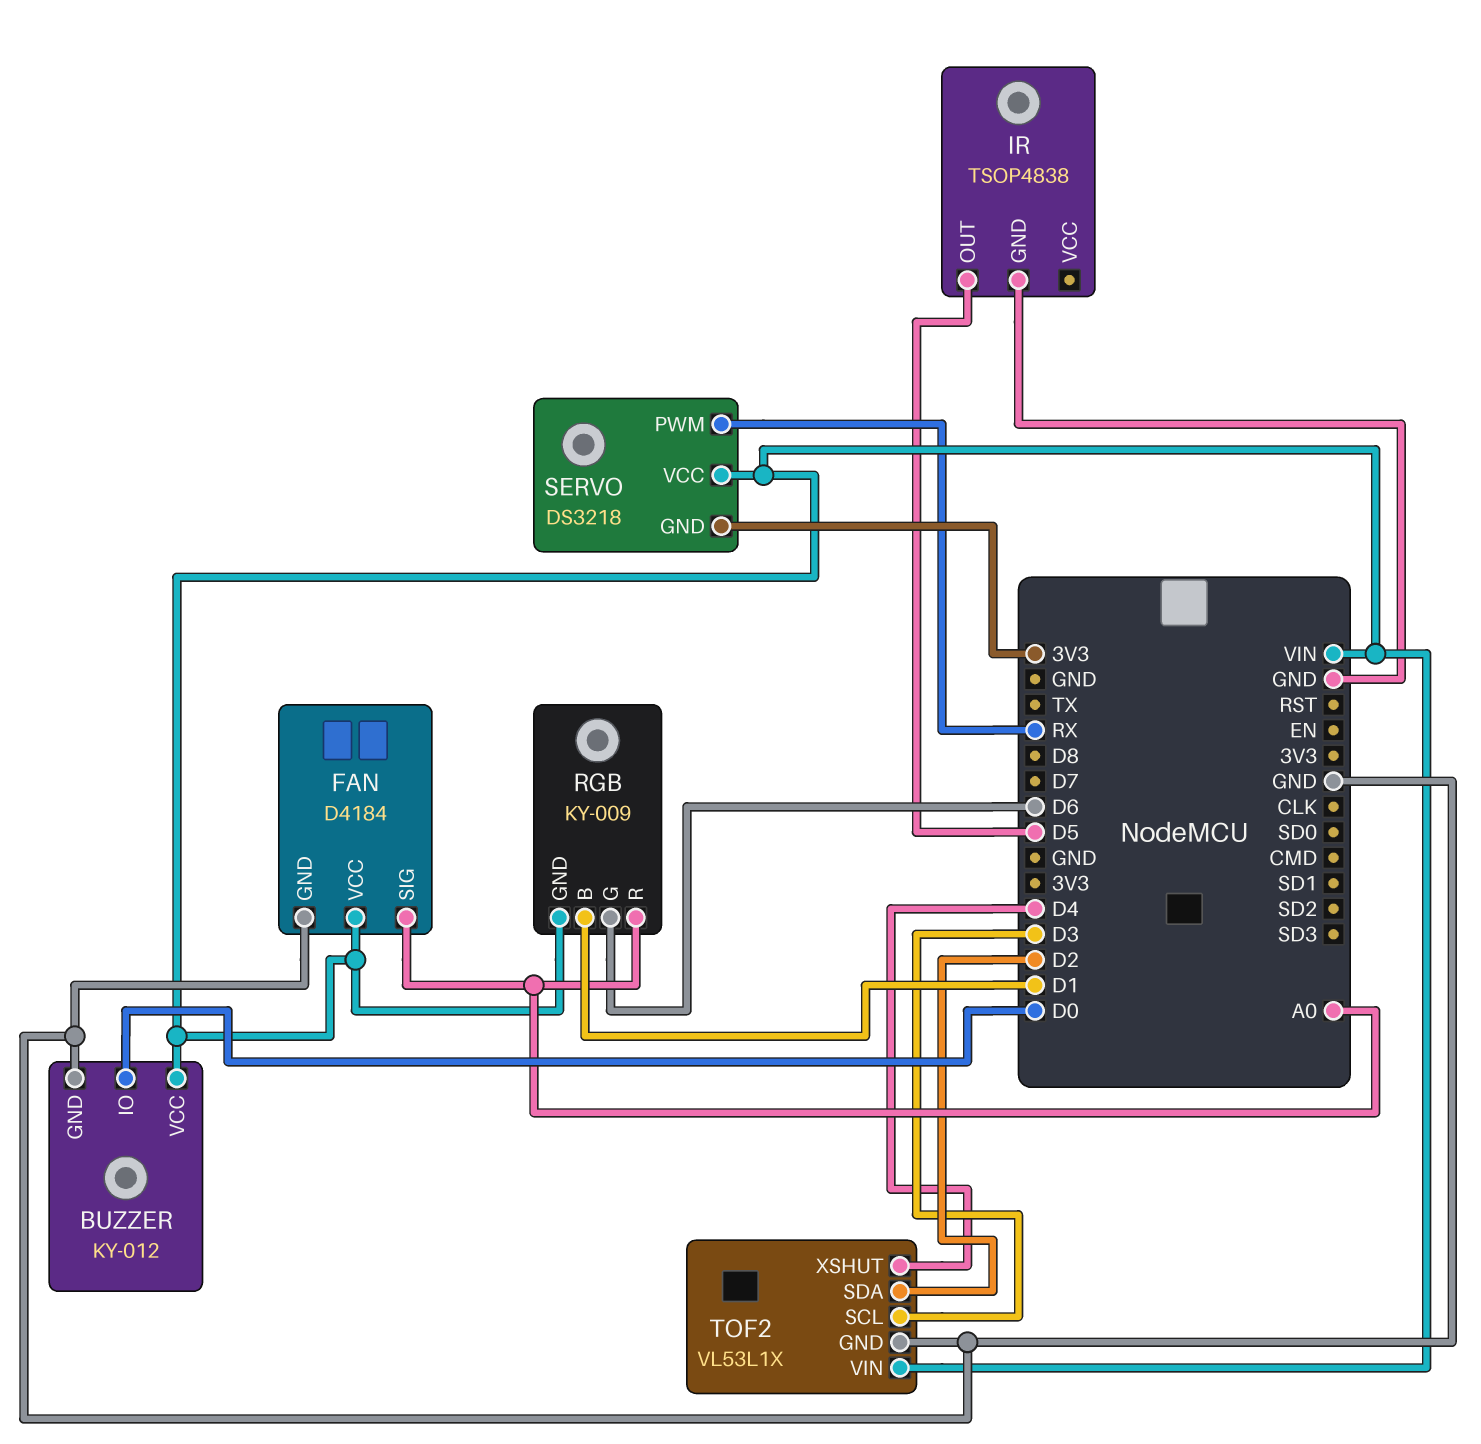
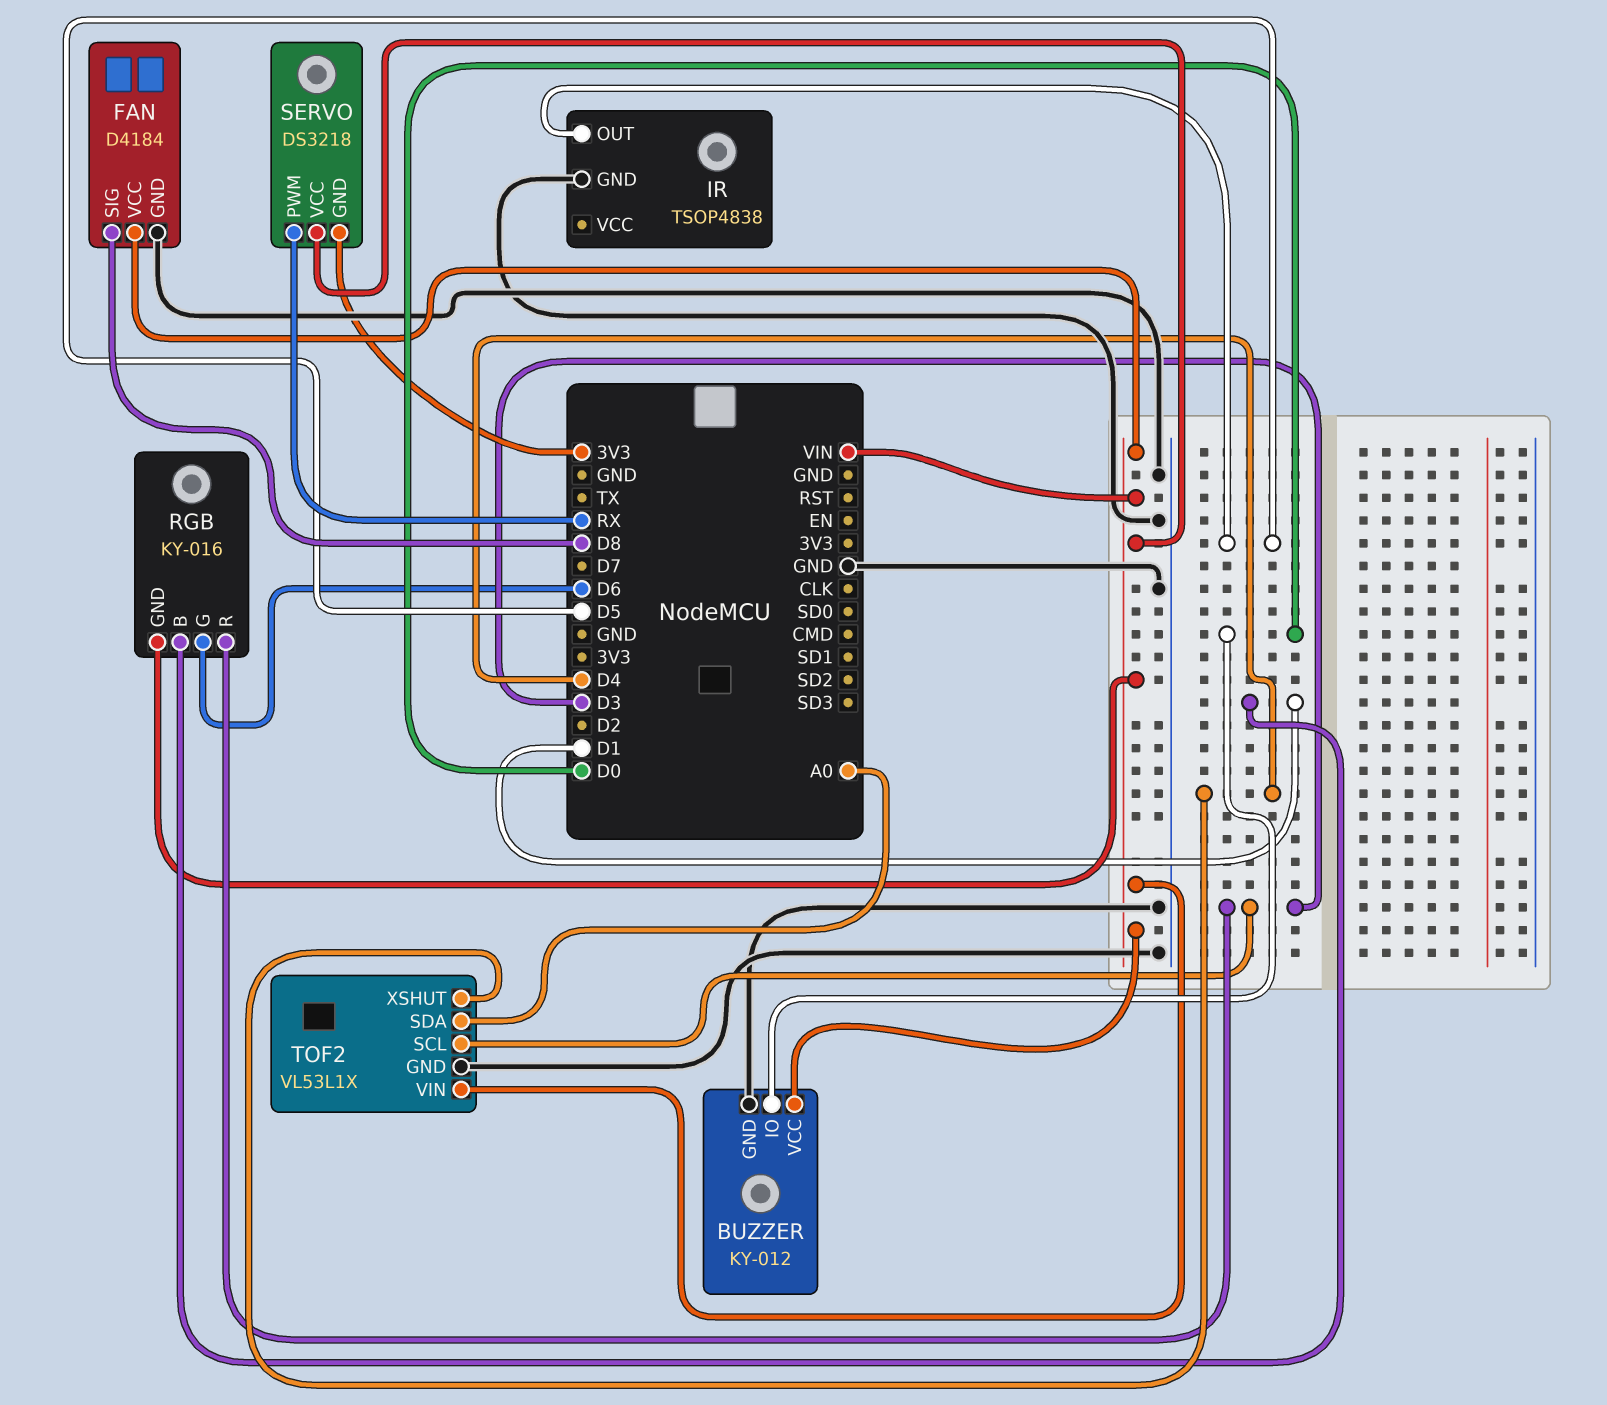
FAN pin SIG: A0 -> D8
RGB: KY-009 -> KY-016
RGB pin R: A0 -> D3
TOF2 pin SDA: D2 -> A0

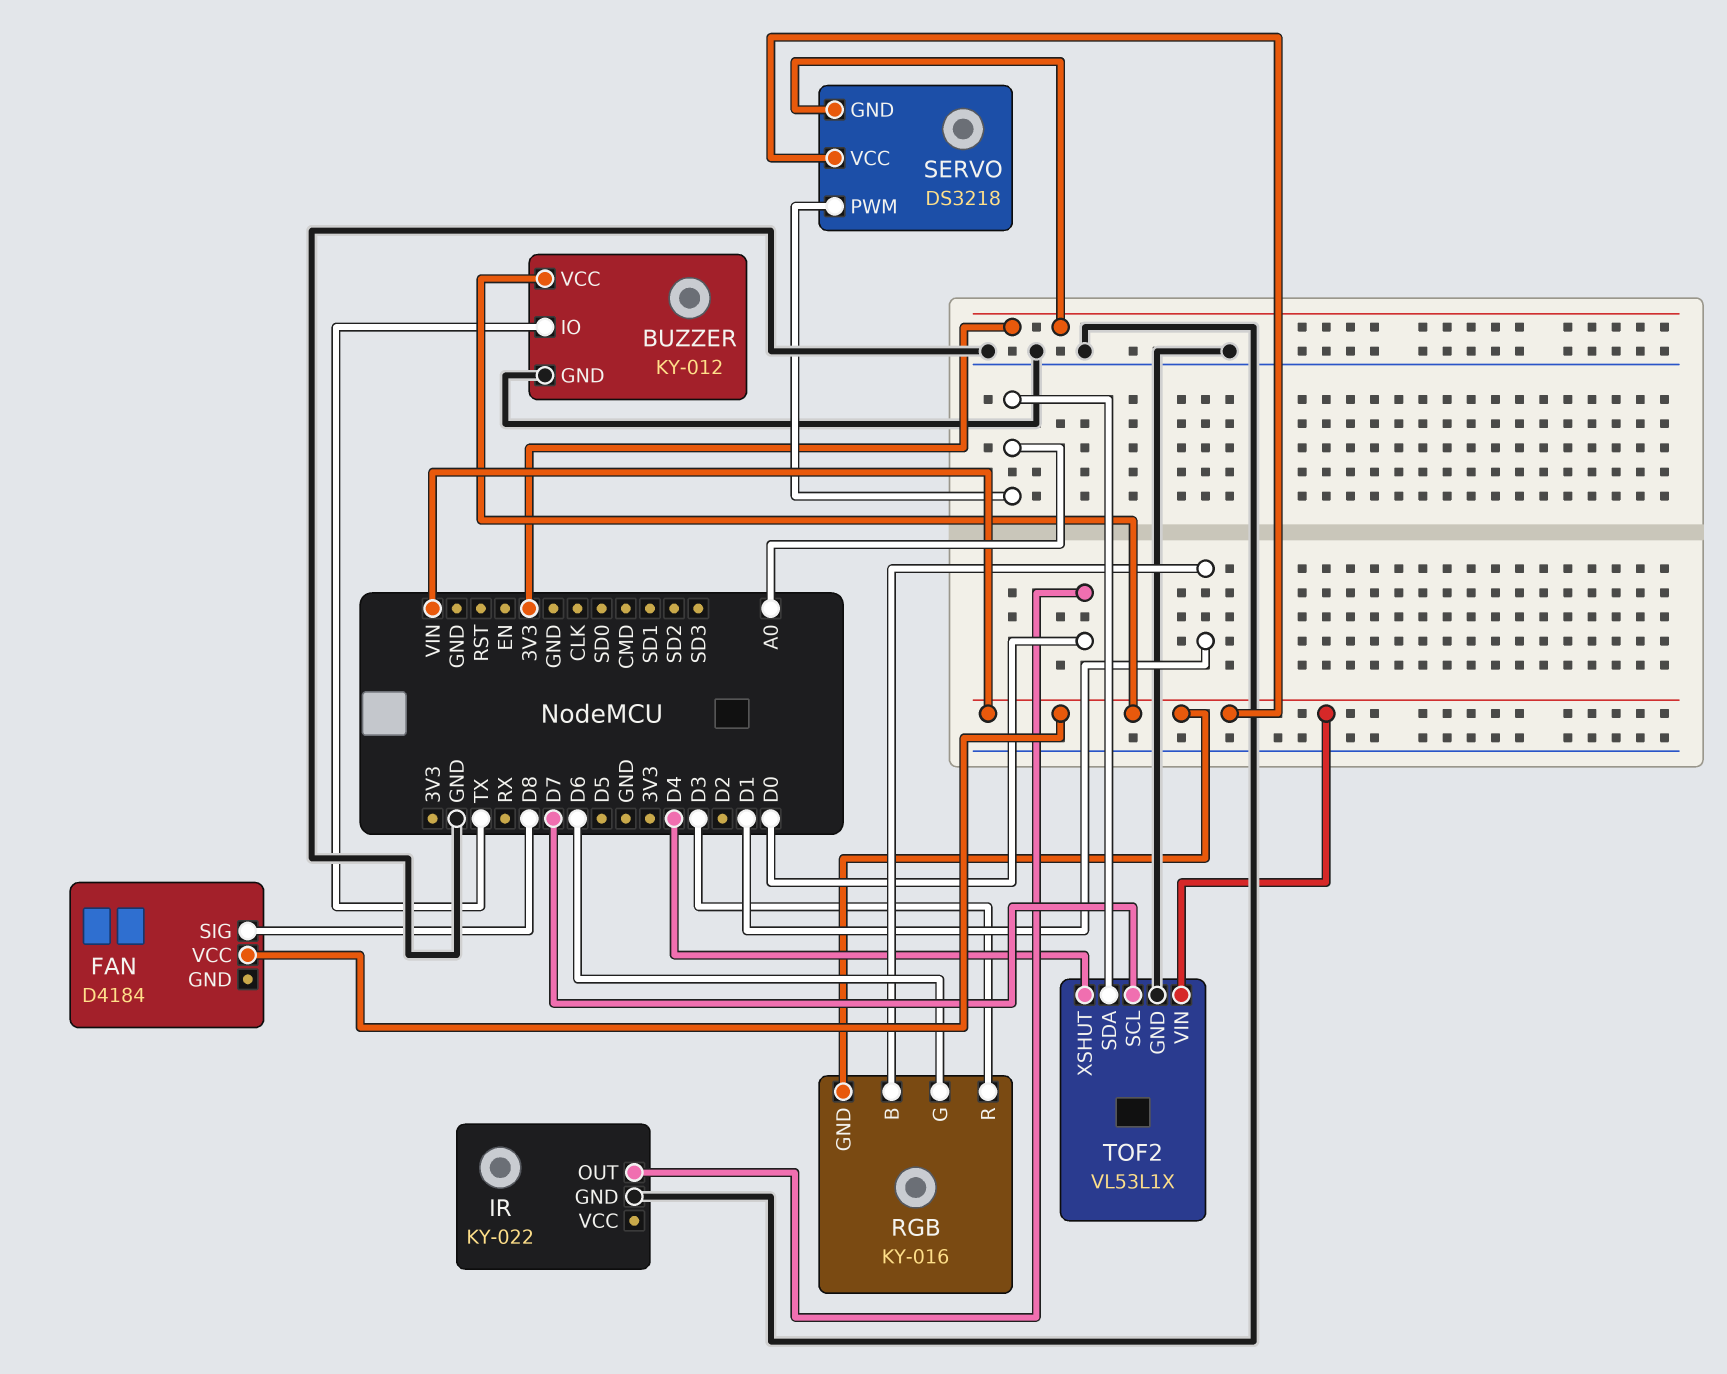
BUZZER pin IO: D0 -> TX
FAN pin GND: GND -> none
IR: TSOP4838 -> KY-022
IR pin OUT: D5 -> D0
SERVO pin PWM: RX -> A0
TOF2 pin SCL: D3 -> D7

